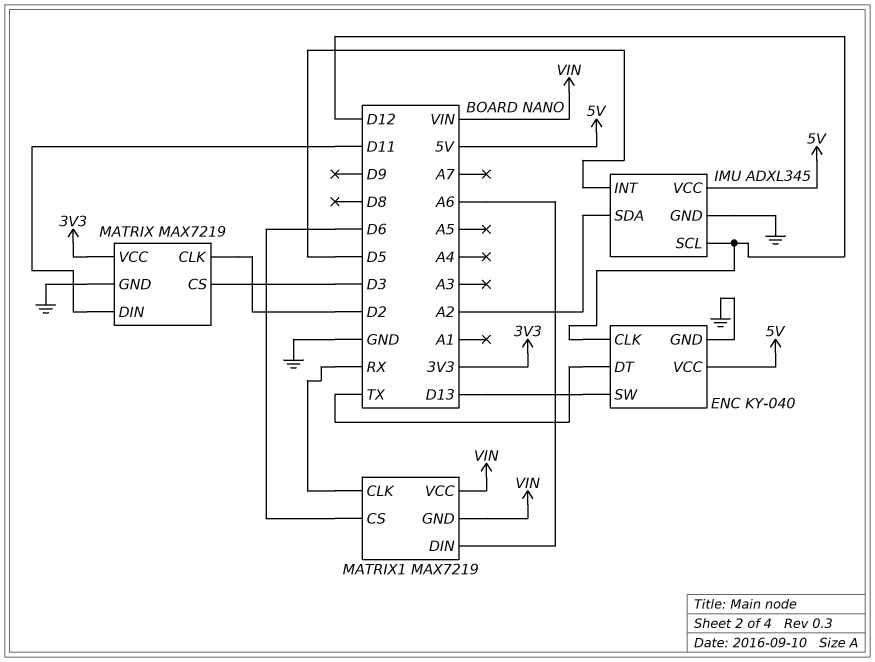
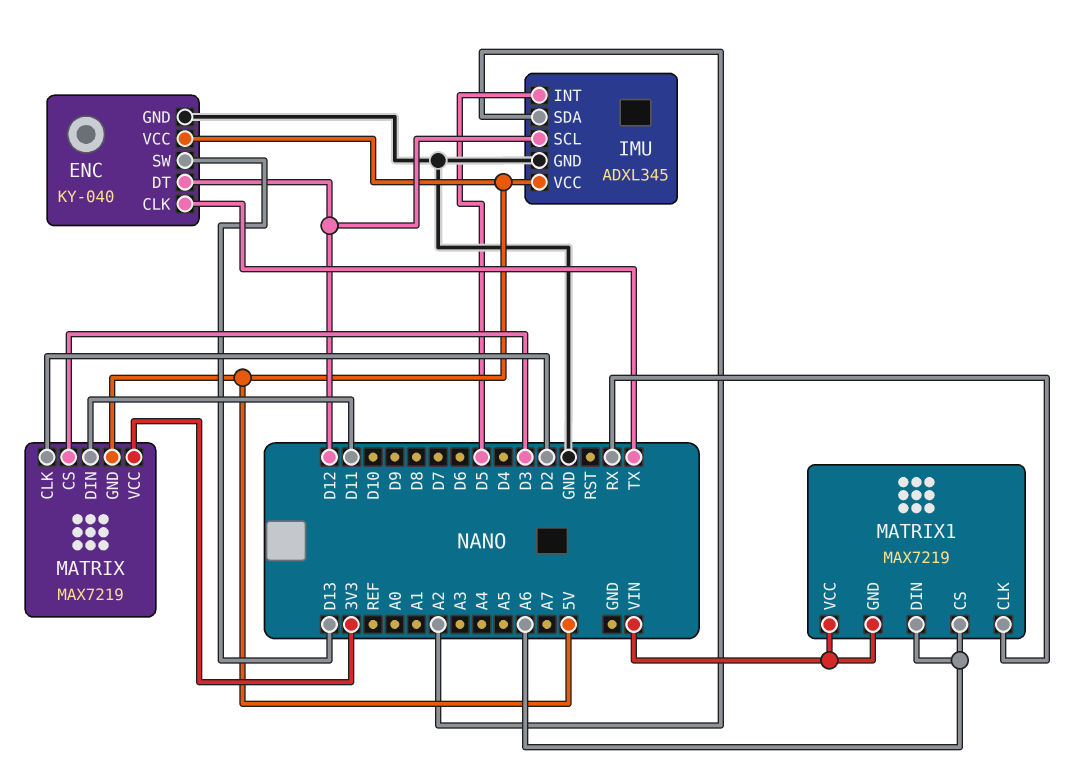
ENC pin CLK: D12 -> TX
ENC pin DT: TX -> D12
MATRIX pin GND: GND -> 5V
MATRIX1 pin CS: D6 -> A6

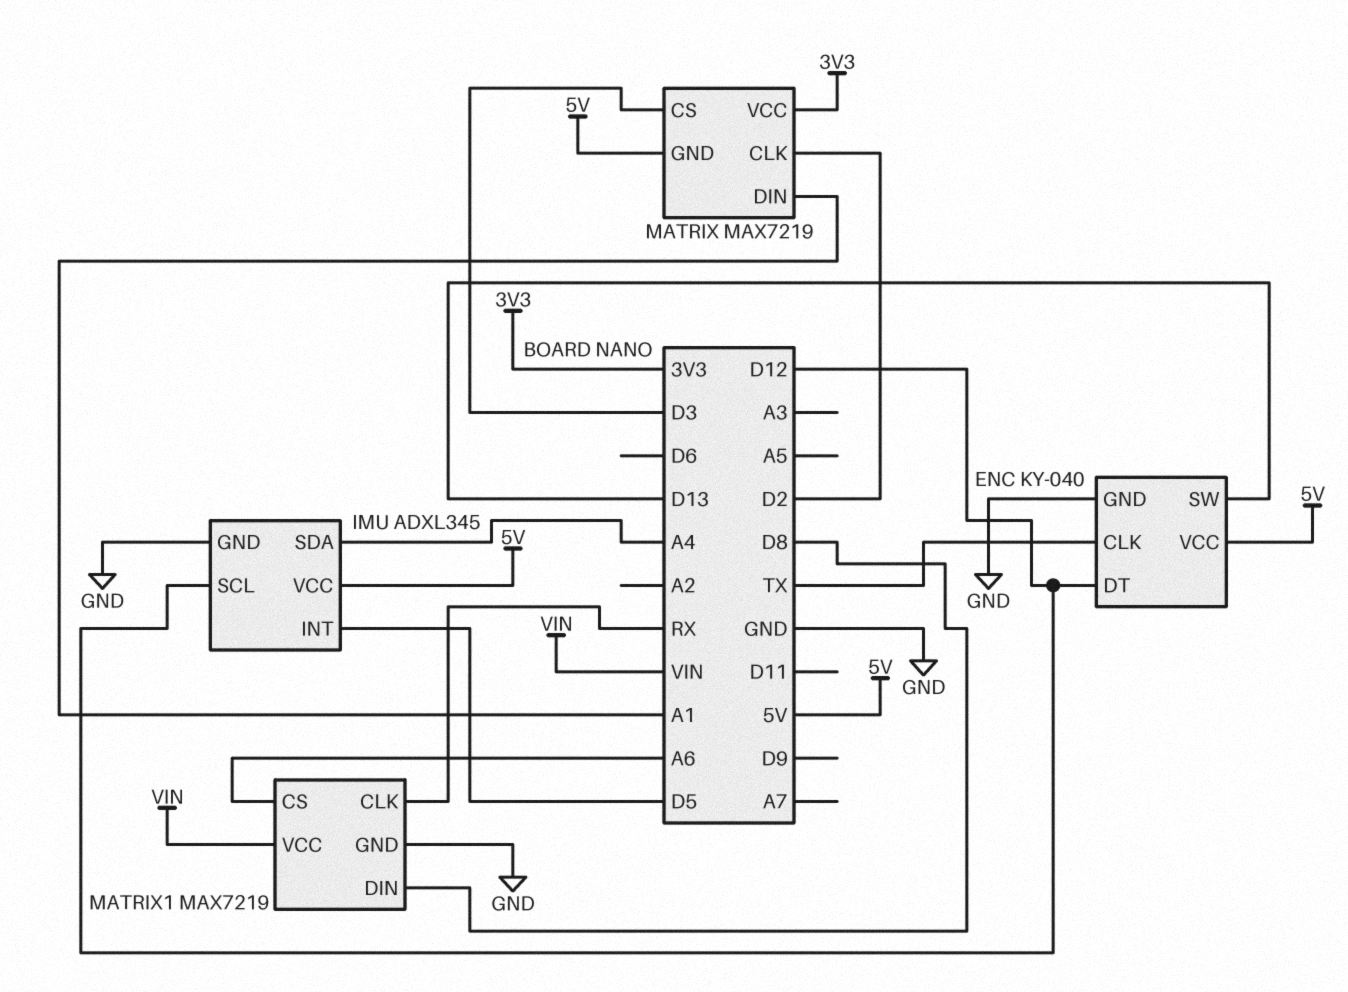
IMU pin SDA: A2 -> A4
MATRIX pin DIN: D11 -> A1
MATRIX1 pin DIN: A6 -> D8
MATRIX1 pin GND: VIN -> GND

